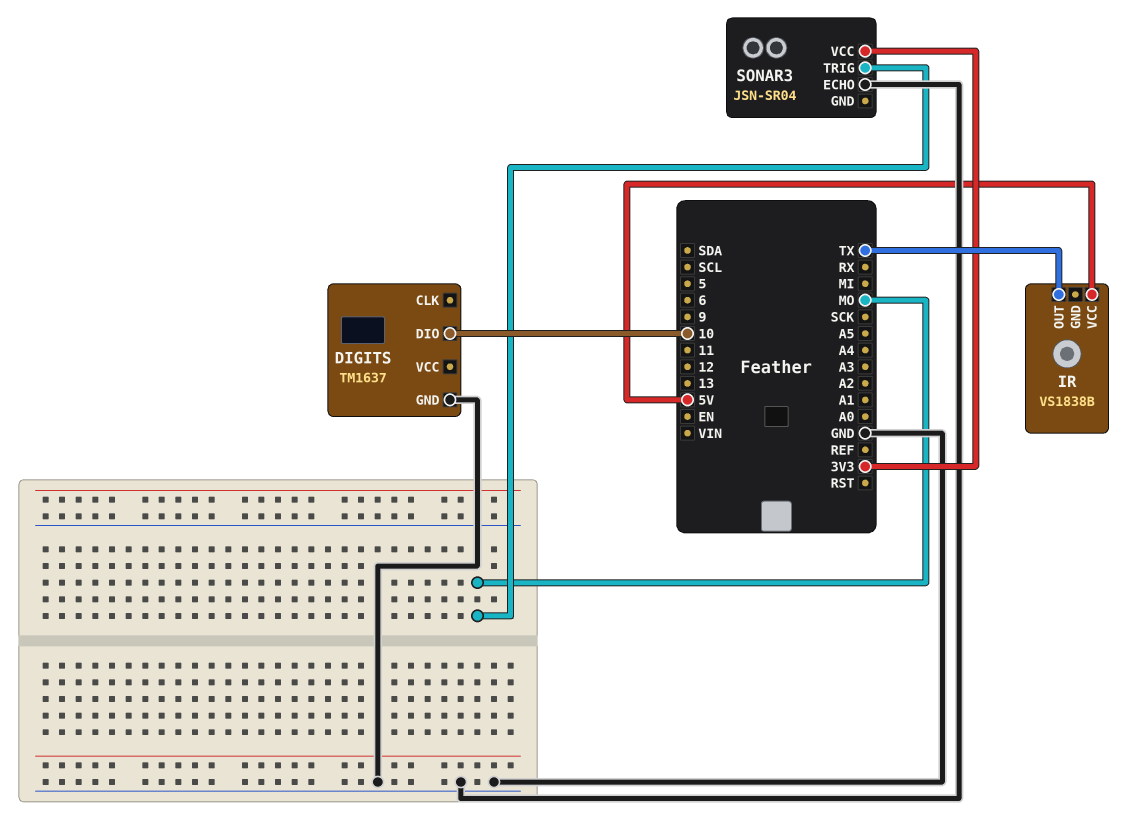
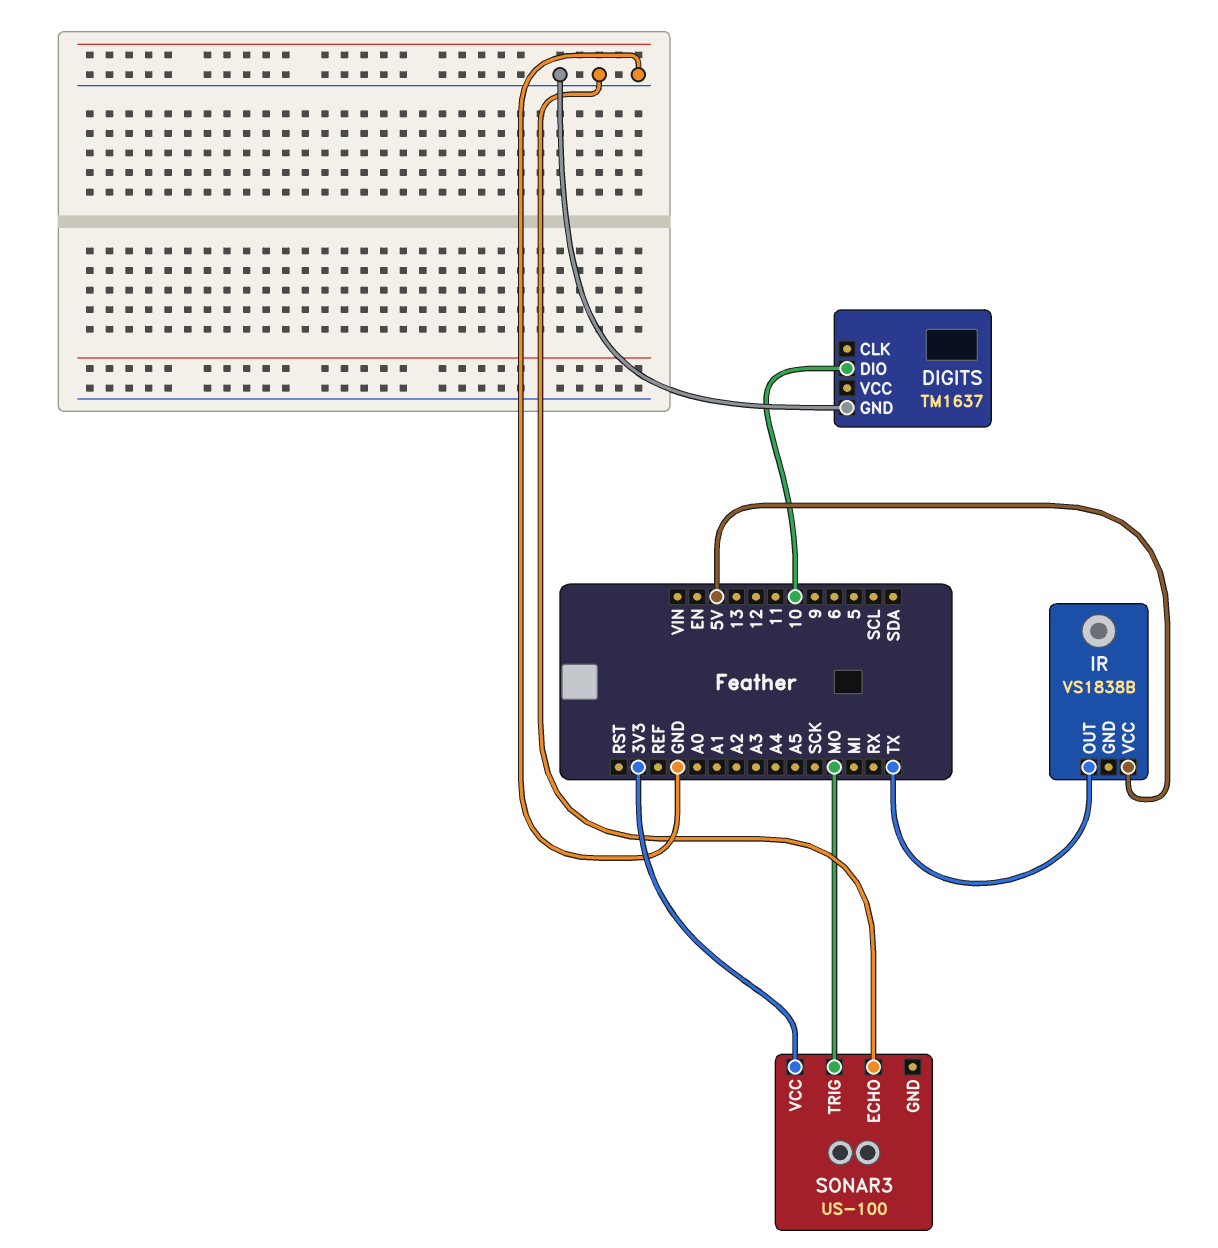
SONAR3: JSN-SR04 -> US-100

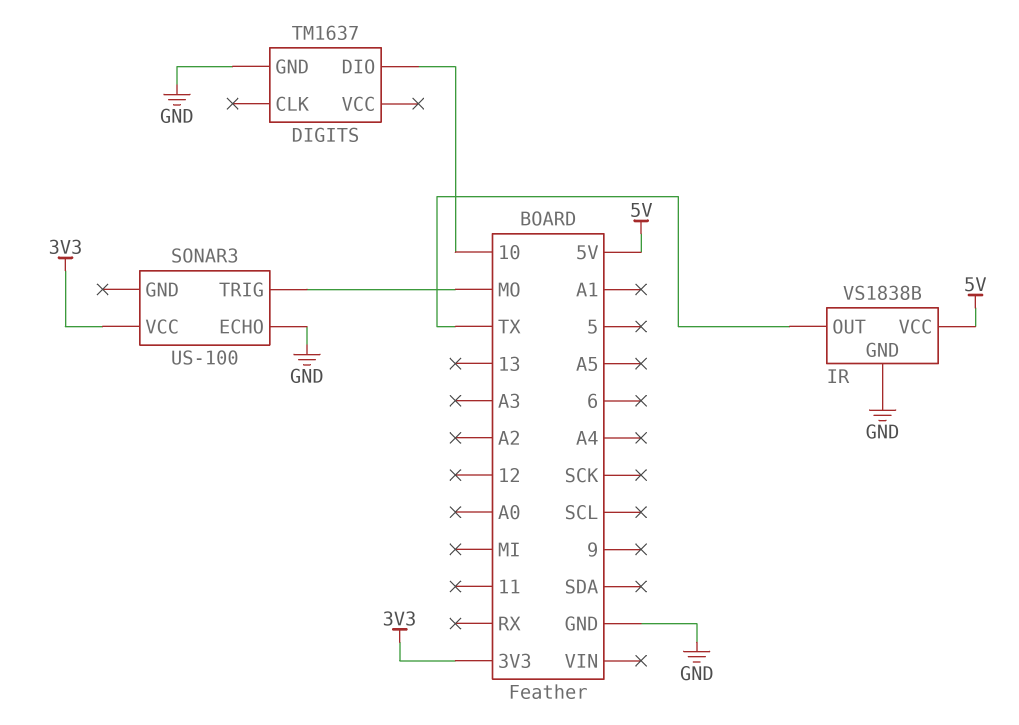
IR pin GND: none -> GND

